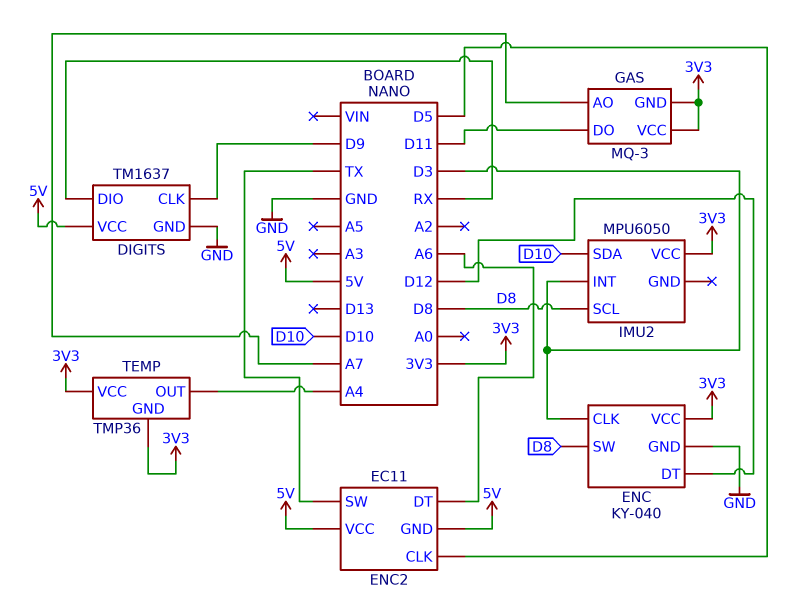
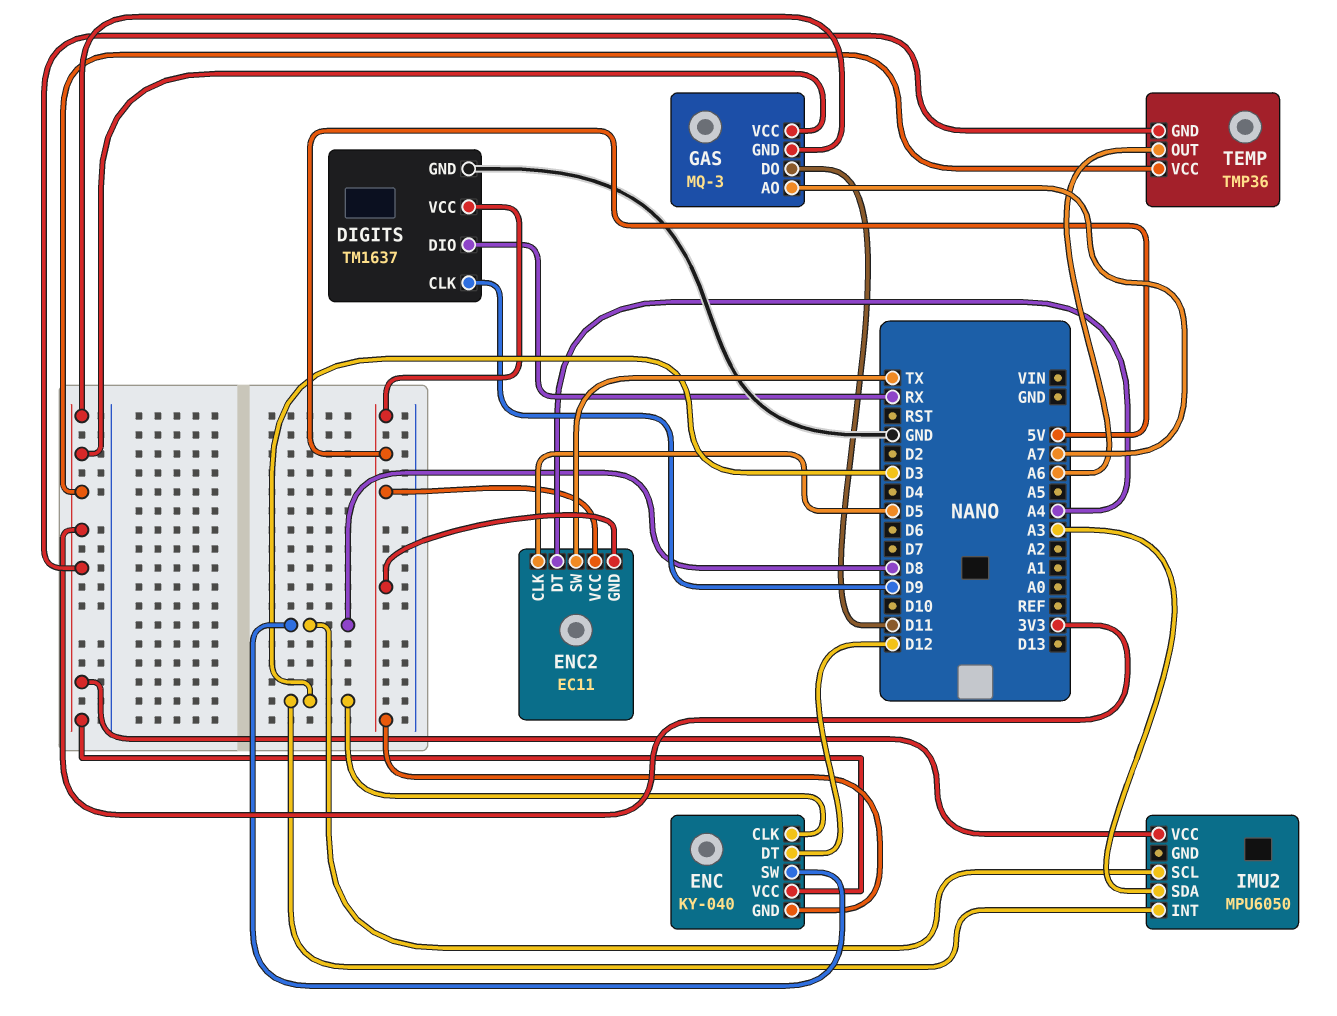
ENC pin GND: GND -> 5V
ENC2 pin DT: A6 -> A4
IMU2 pin SDA: D10 -> A3
TEMP pin OUT: A4 -> A6

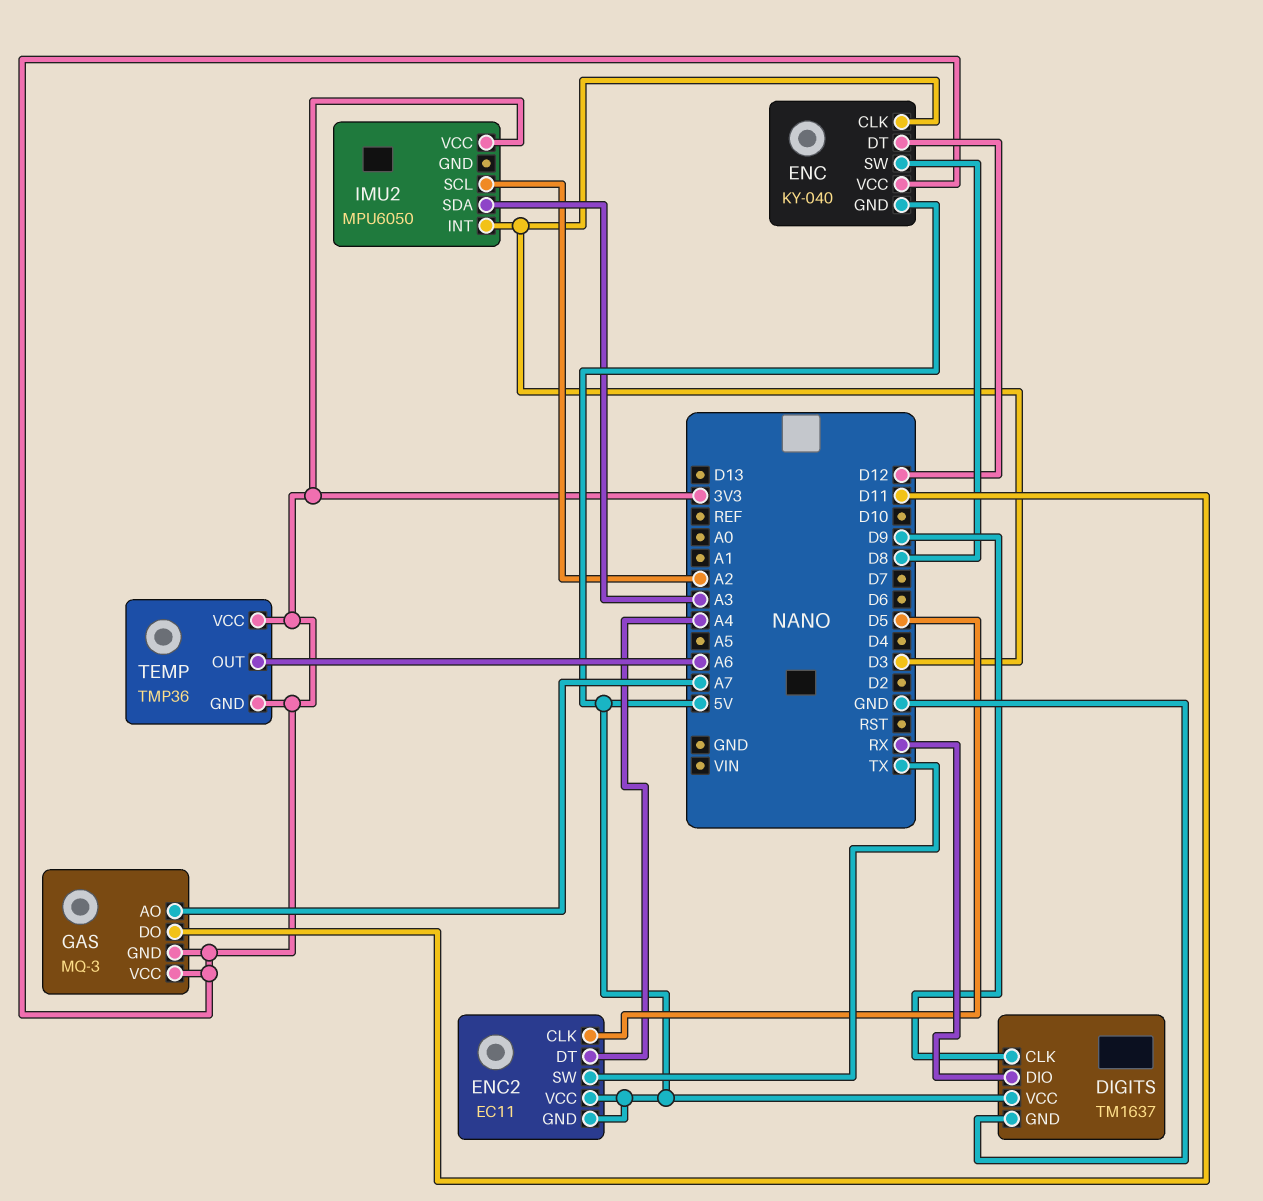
IMU2 pin SCL: D8 -> A2

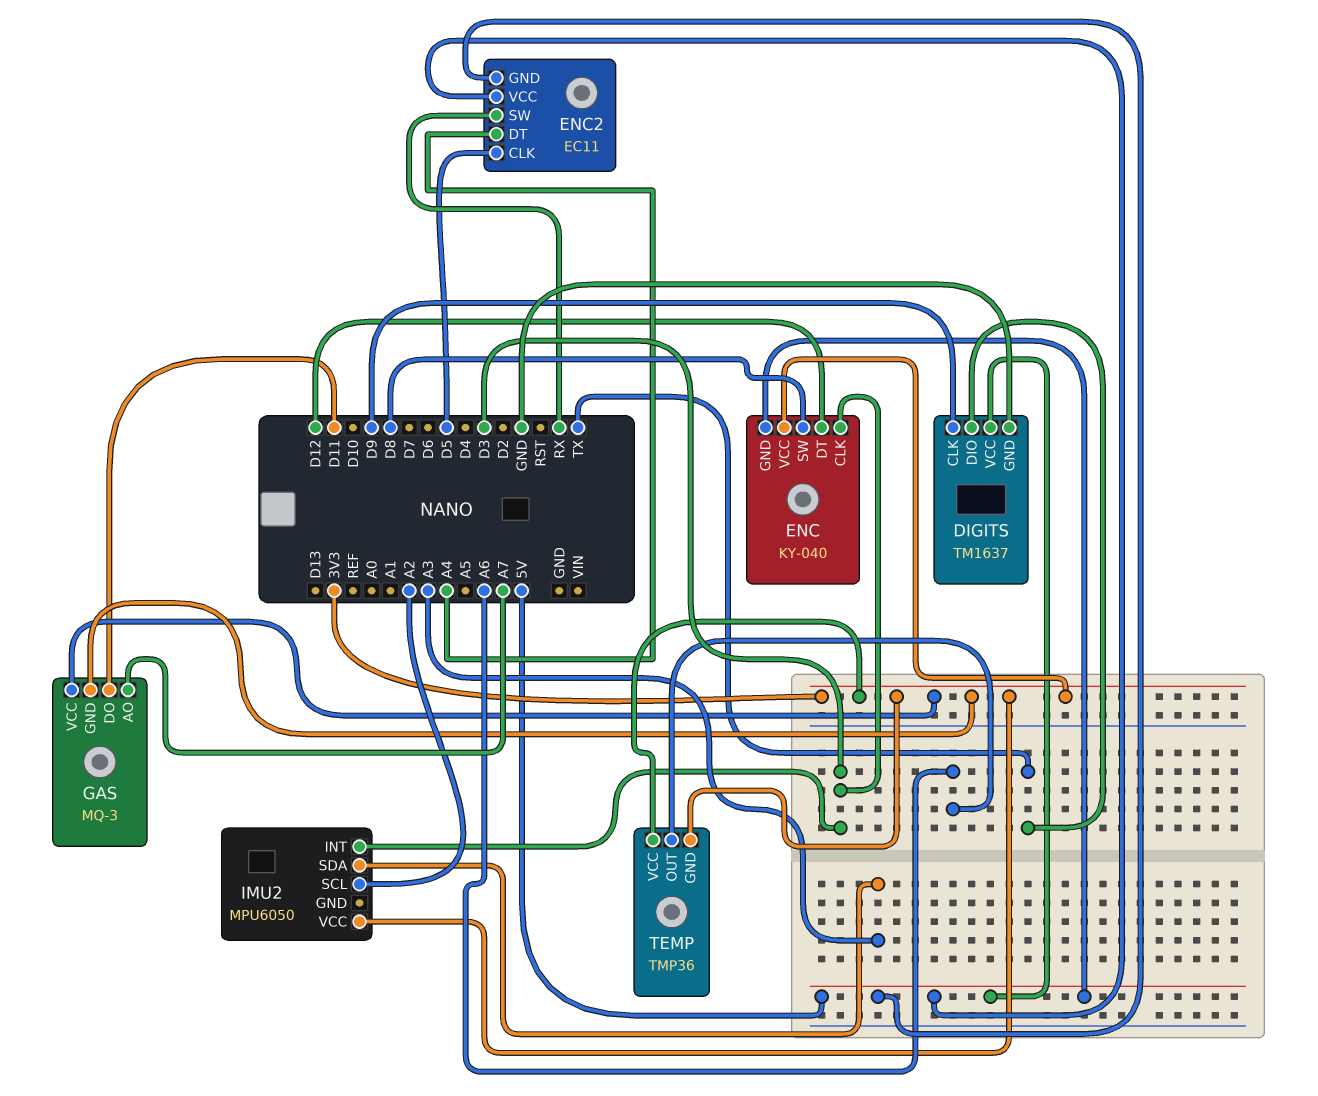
DIGITS pin DIO: RX -> TX
ENC2 pin SW: TX -> RX

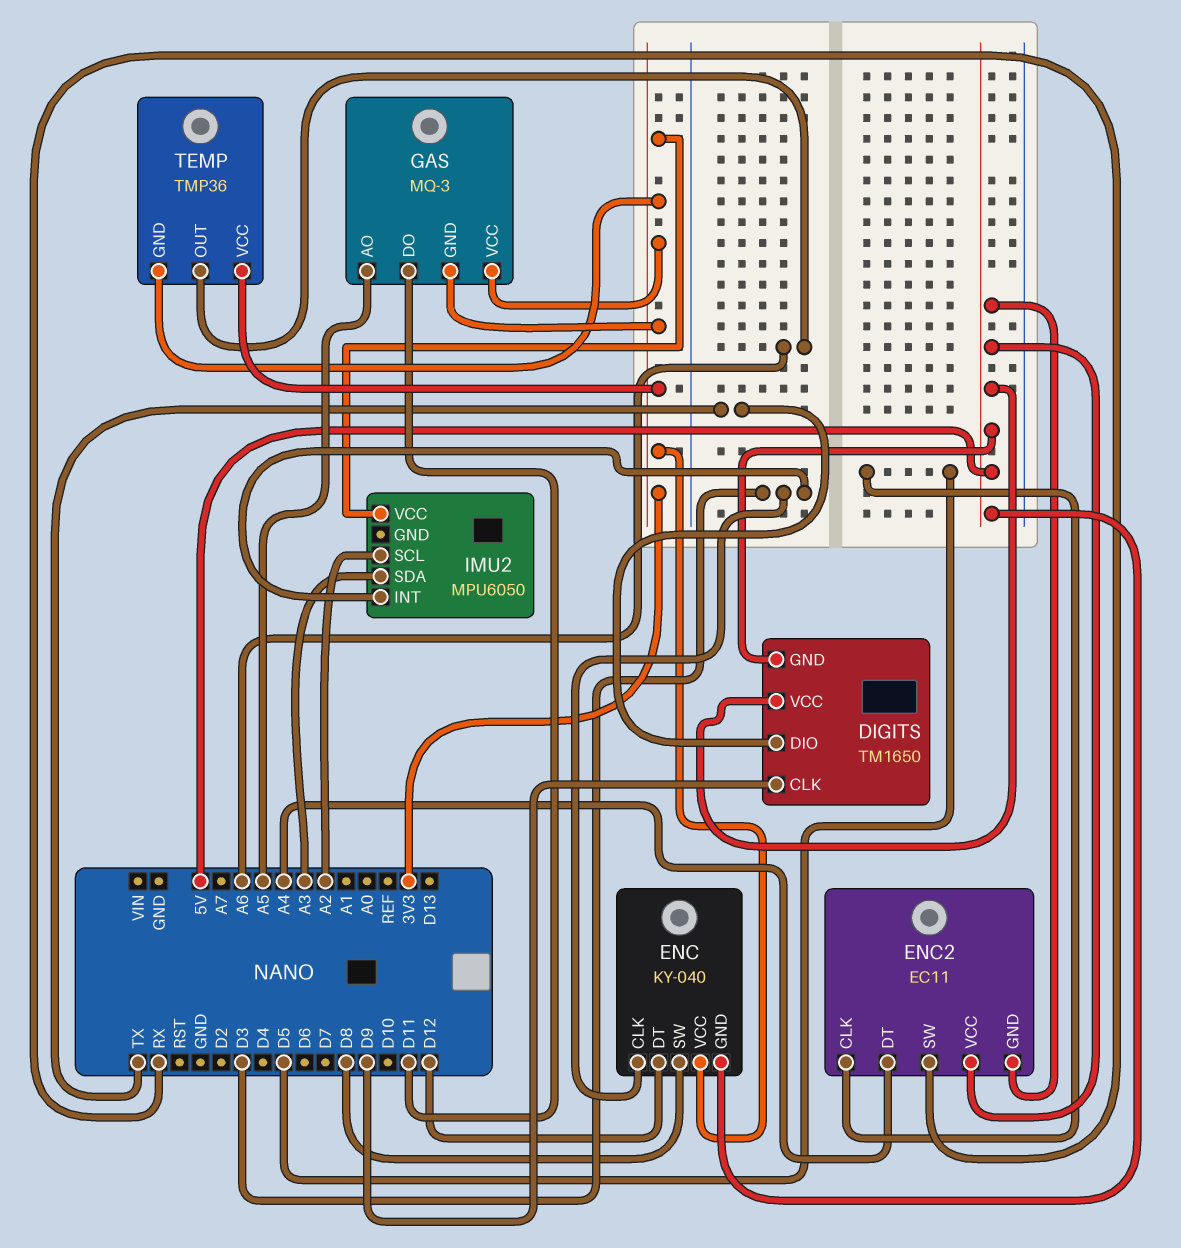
DIGITS: TM1637 -> TM1650
DIGITS pin GND: GND -> 5V
GAS pin AO: A7 -> A5

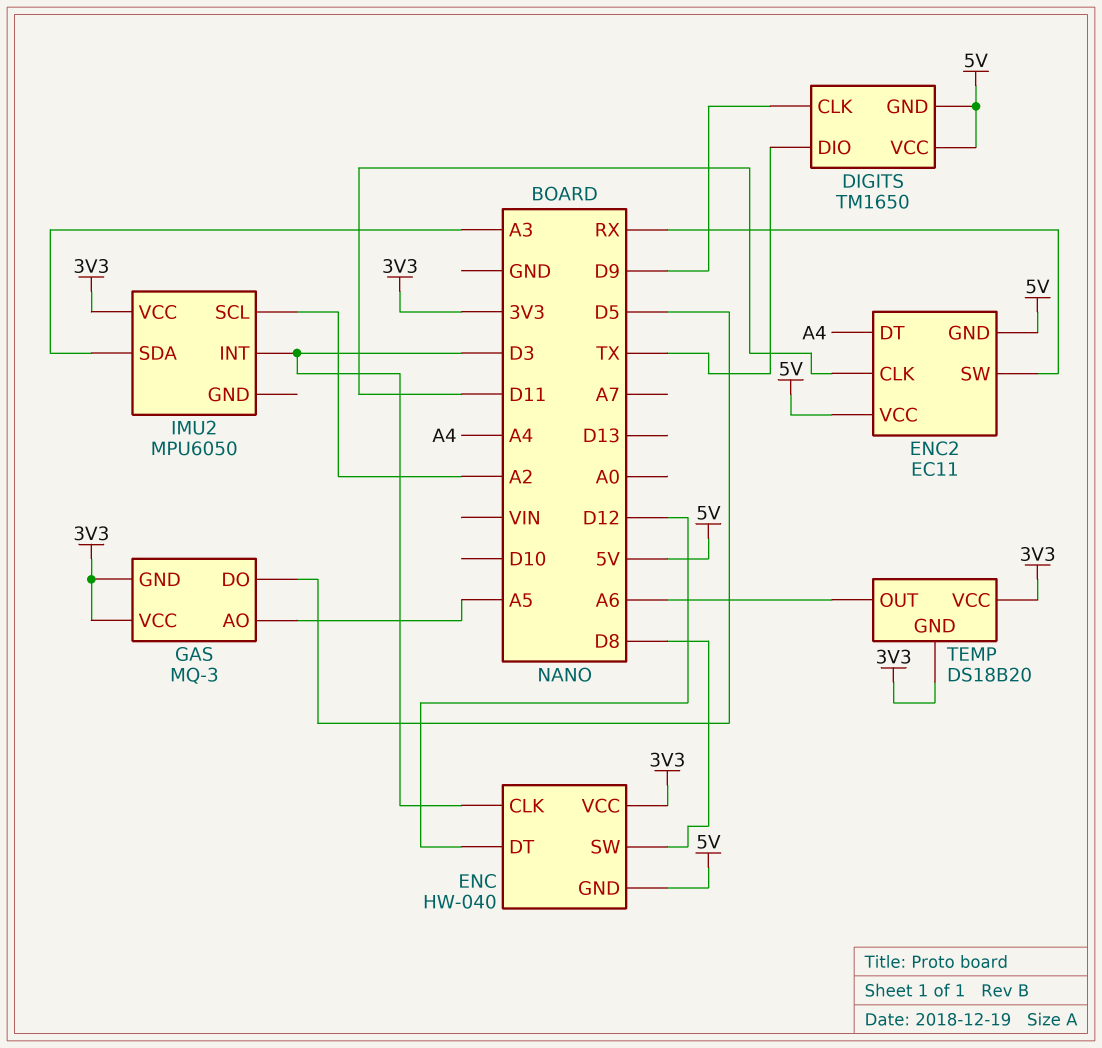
ENC: KY-040 -> HW-040
ENC2 pin CLK: D5 -> D11
GAS pin DO: D11 -> D5
TEMP: TMP36 -> DS18B20

